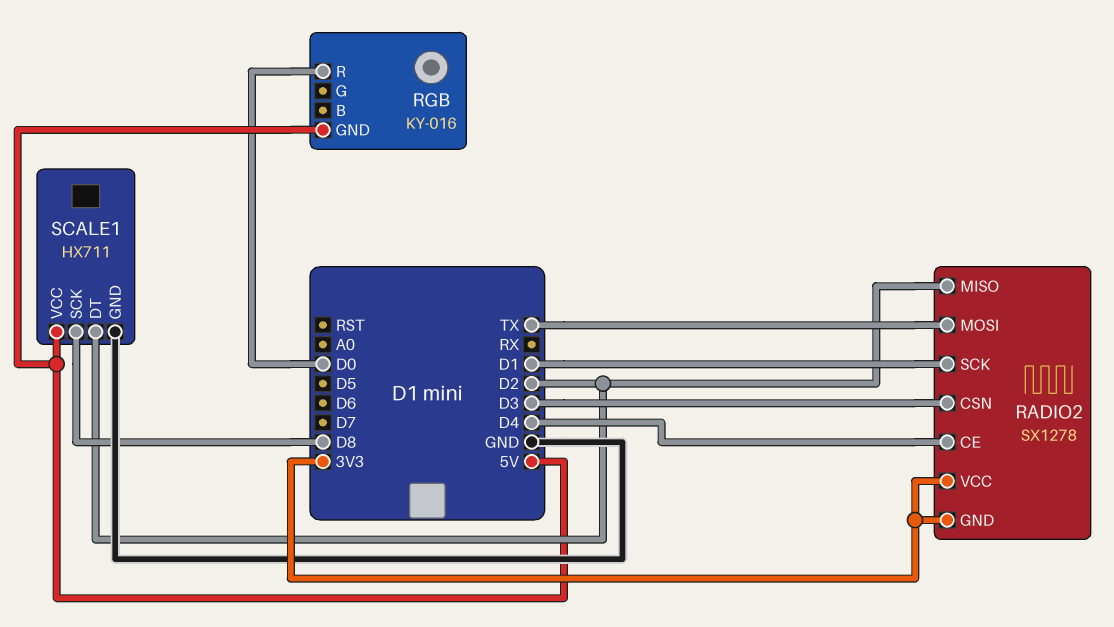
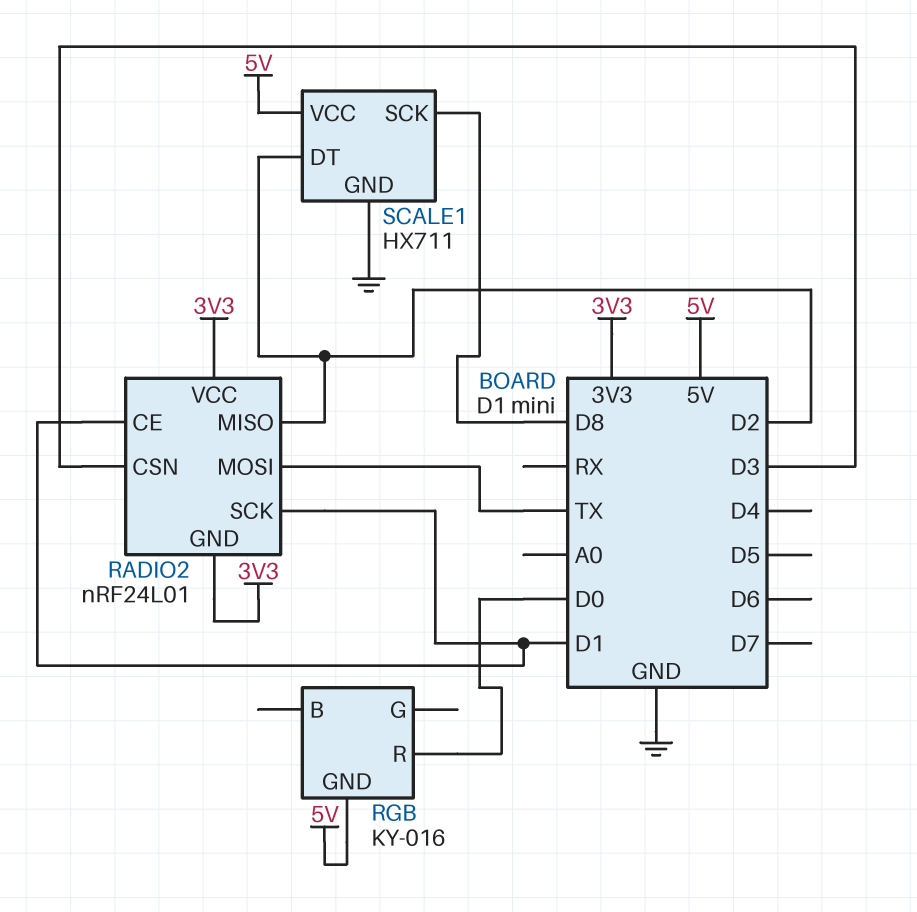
RADIO2: SX1278 -> nRF24L01
RADIO2 pin CE: D4 -> D1

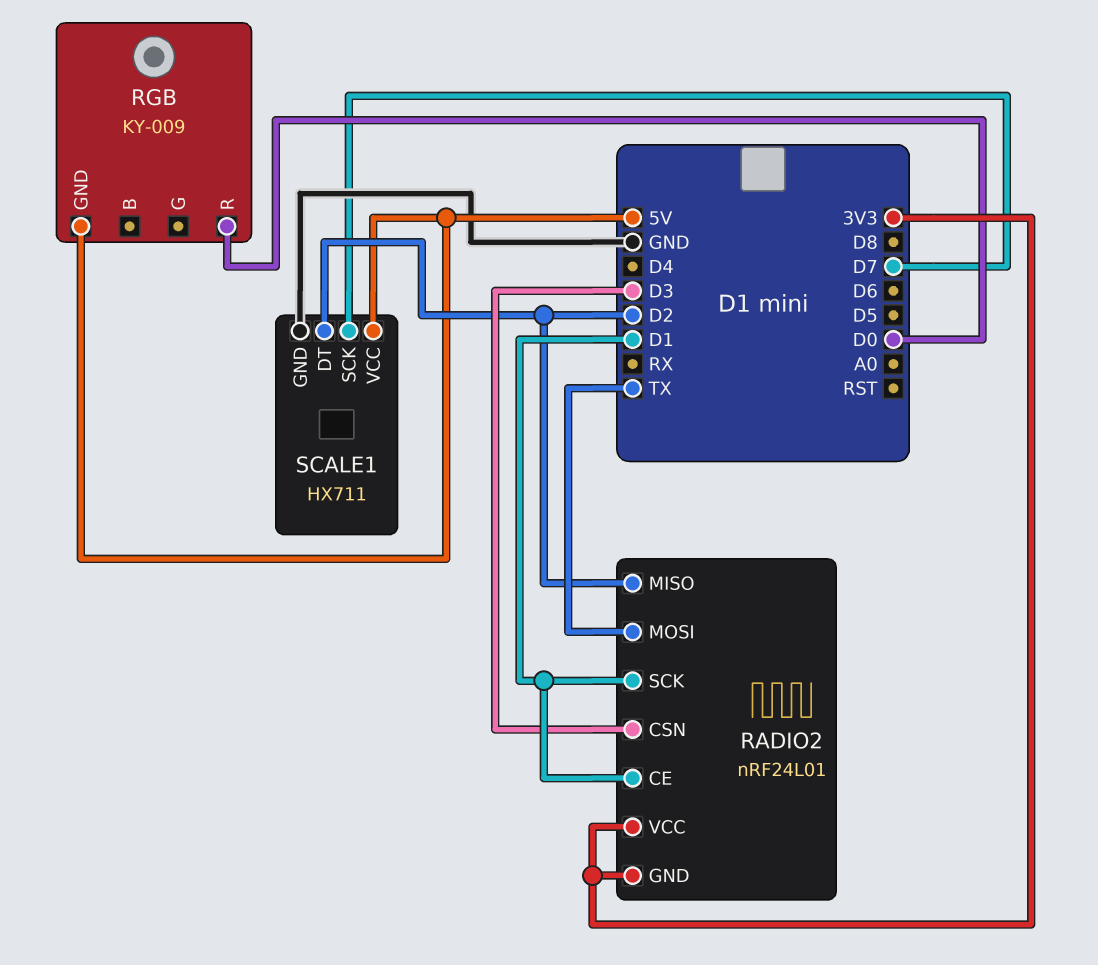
RGB: KY-016 -> KY-009
SCALE1 pin SCK: D8 -> D7

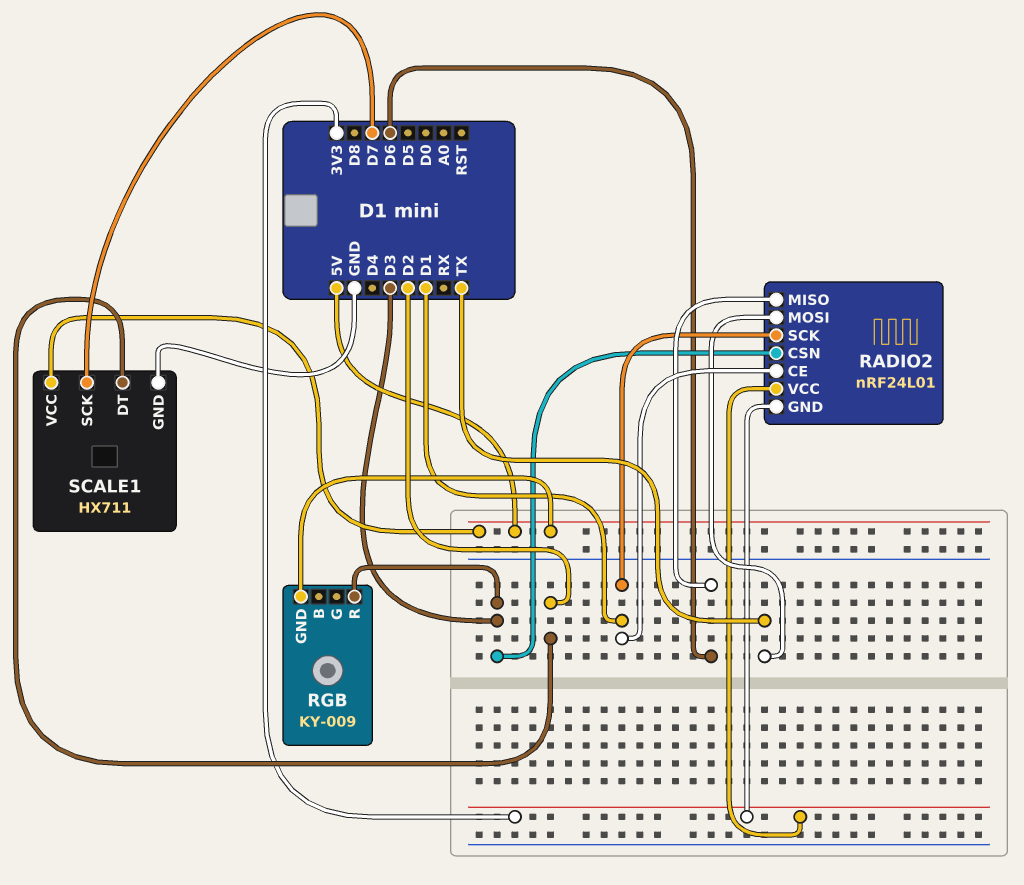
RADIO2 pin MISO: D2 -> D6
RGB pin R: D0 -> D3

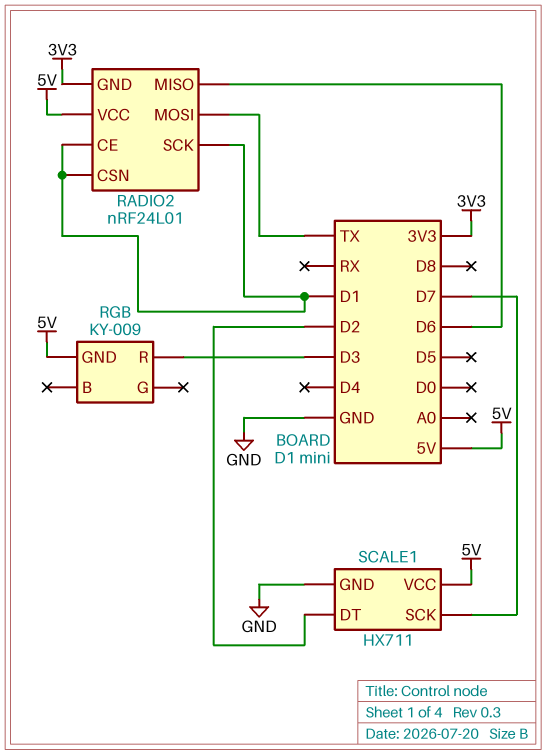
RADIO2 pin CSN: D3 -> D1
RADIO2 pin VCC: 3V3 -> 5V

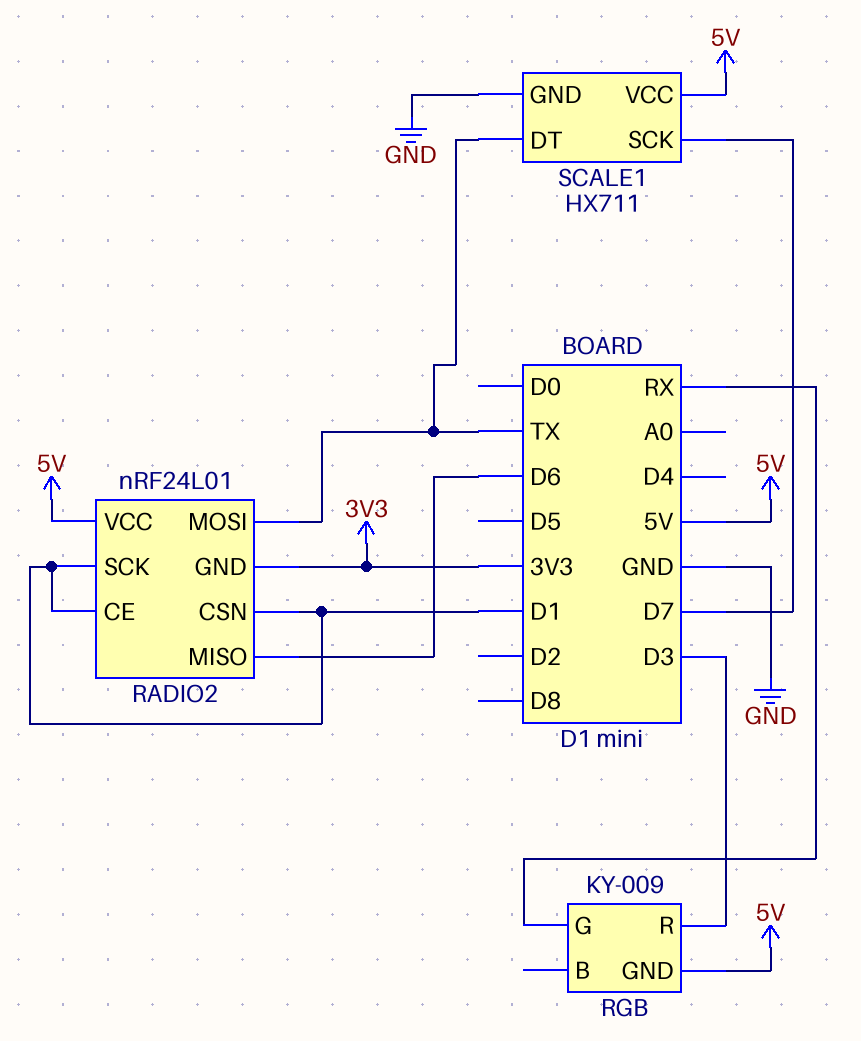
RGB pin G: none -> RX
SCALE1 pin DT: D2 -> TX

